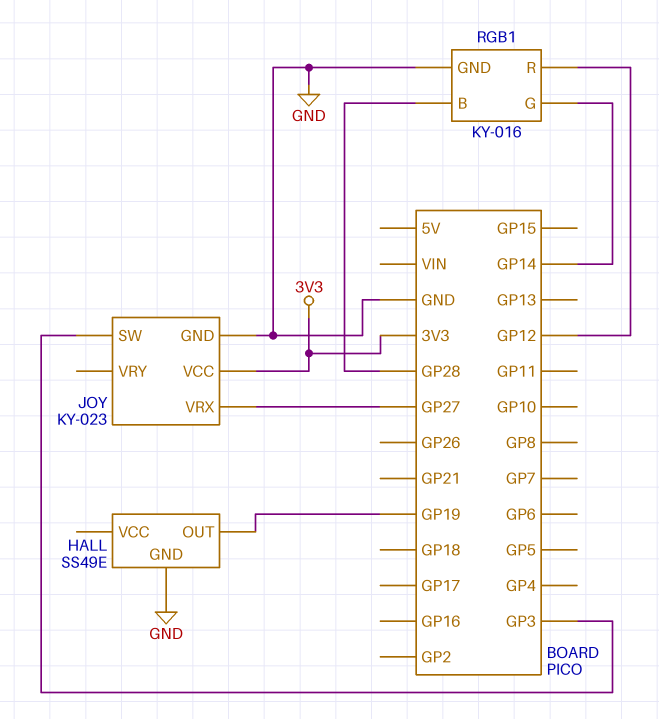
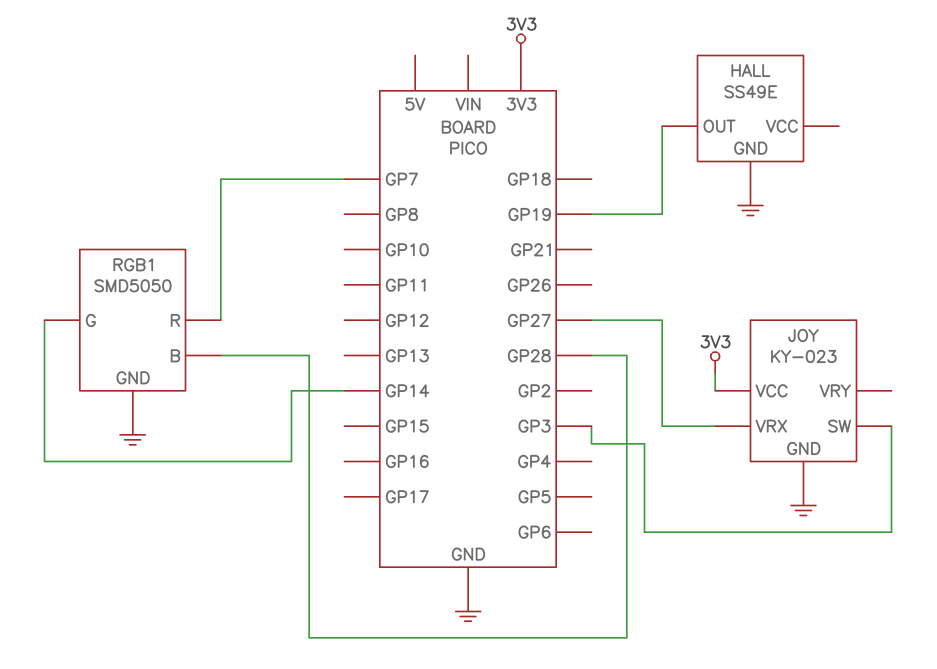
RGB1: KY-016 -> SMD5050
RGB1 pin R: GP12 -> GP7

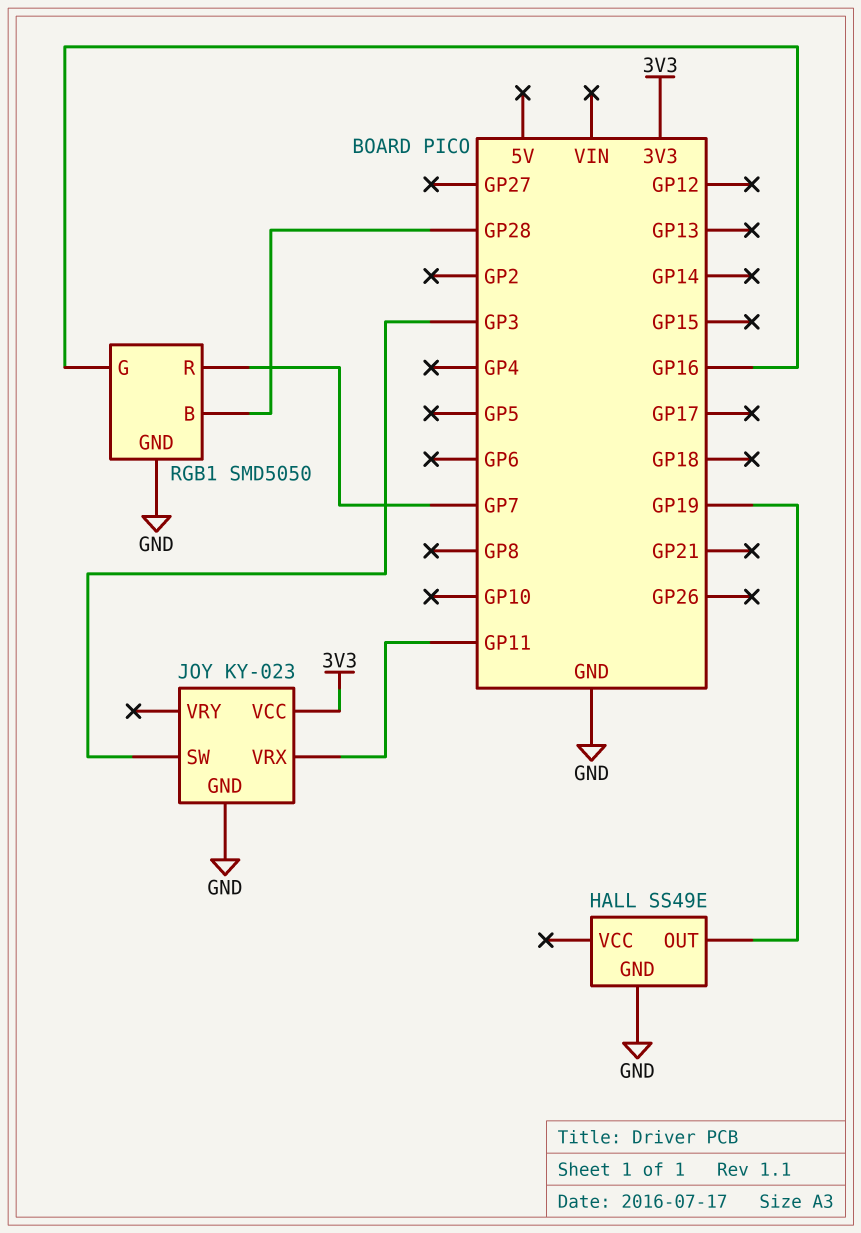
JOY pin VRX: GP27 -> GP11
RGB1 pin G: GP14 -> GP16

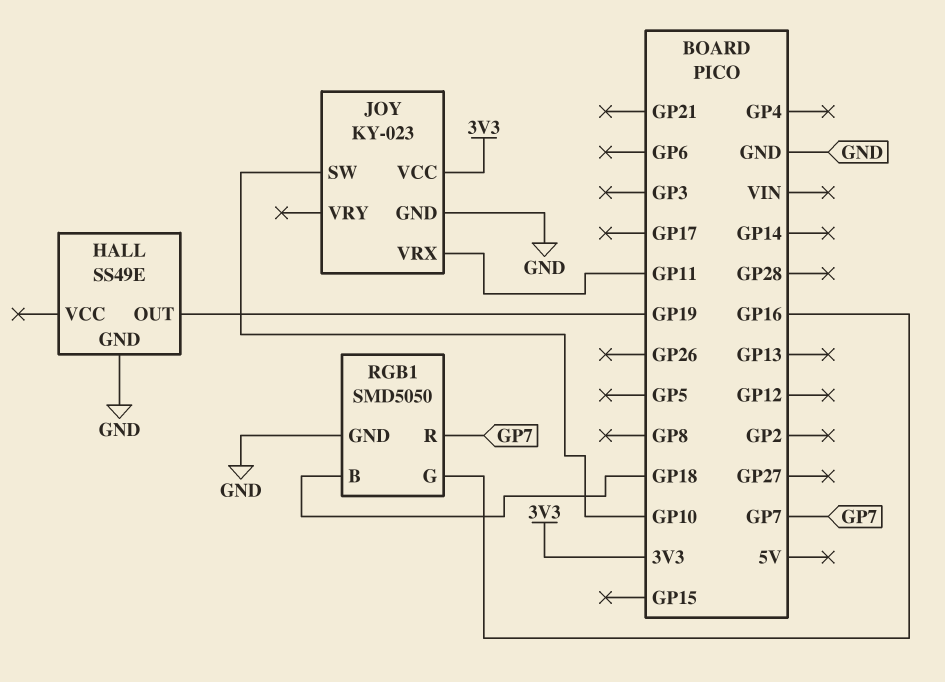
JOY pin SW: GP3 -> GP10
RGB1 pin B: GP28 -> GP18

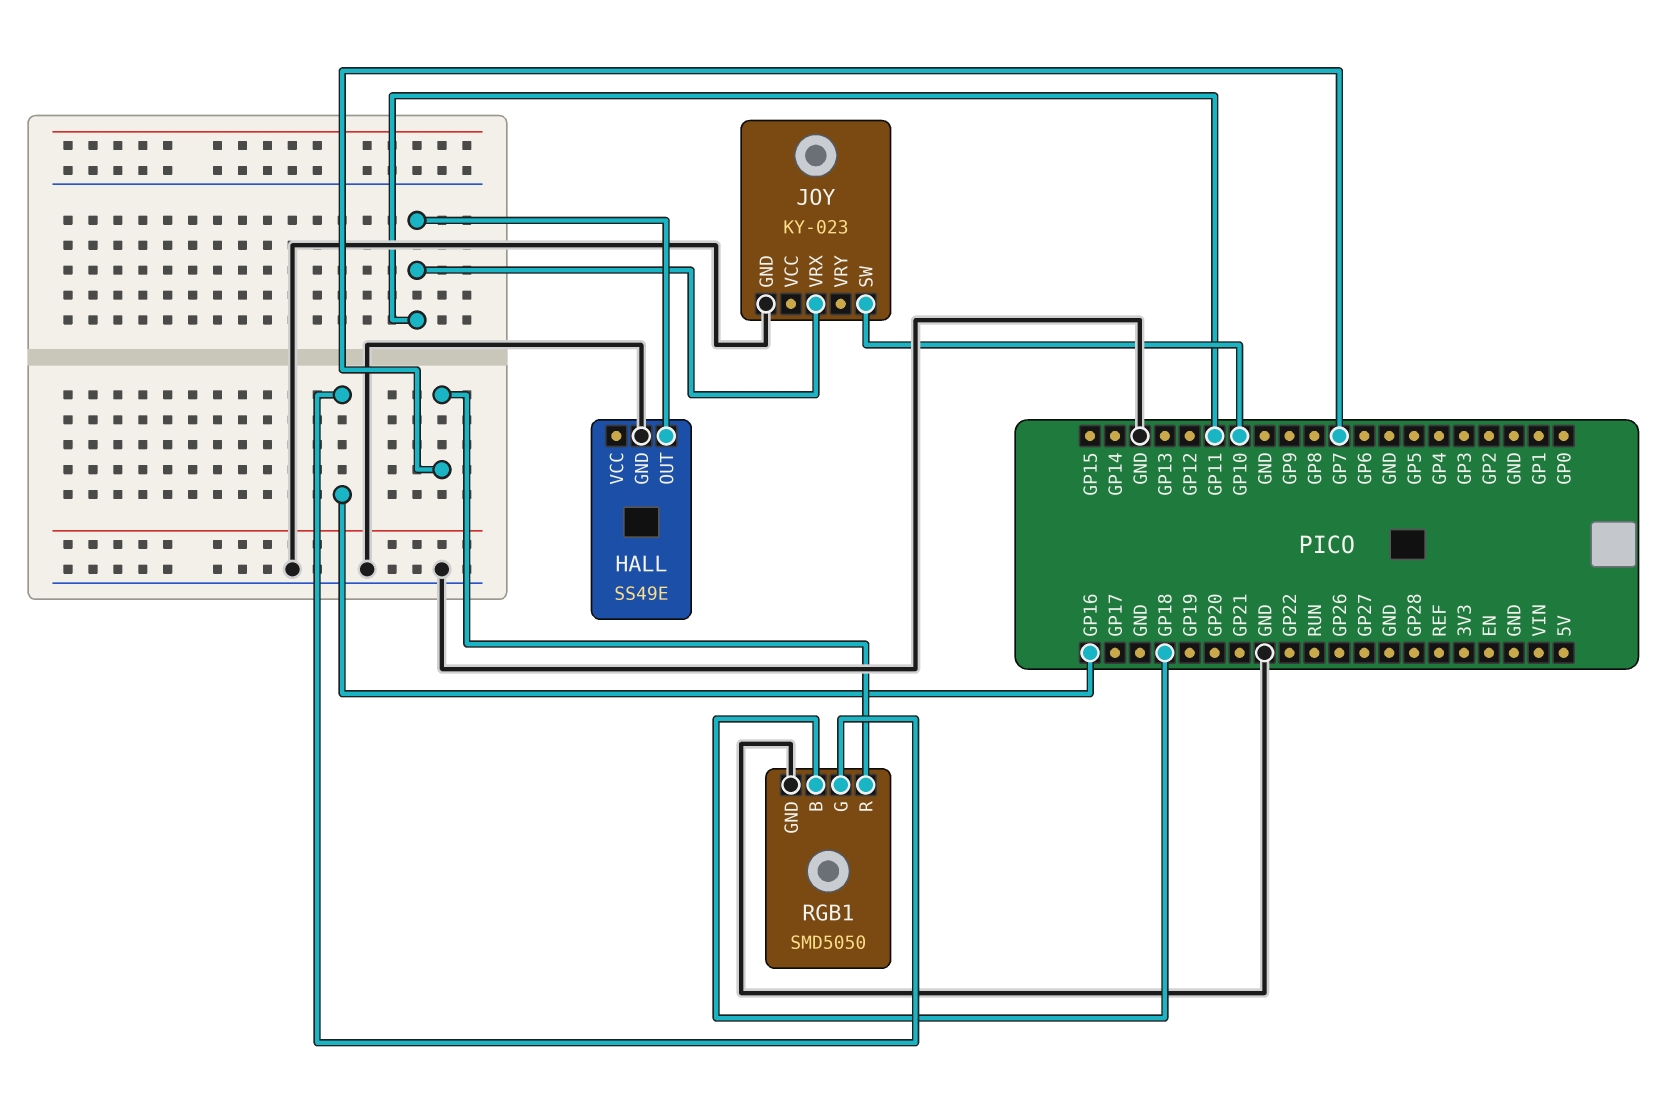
HALL pin OUT: GP19 -> GP11
JOY pin VCC: 3V3 -> none

